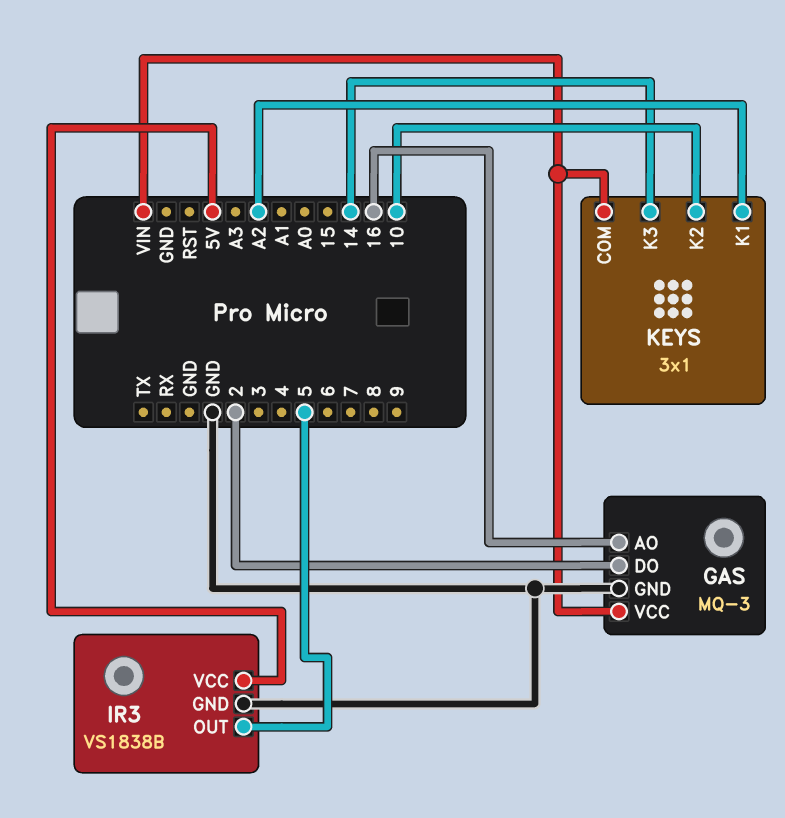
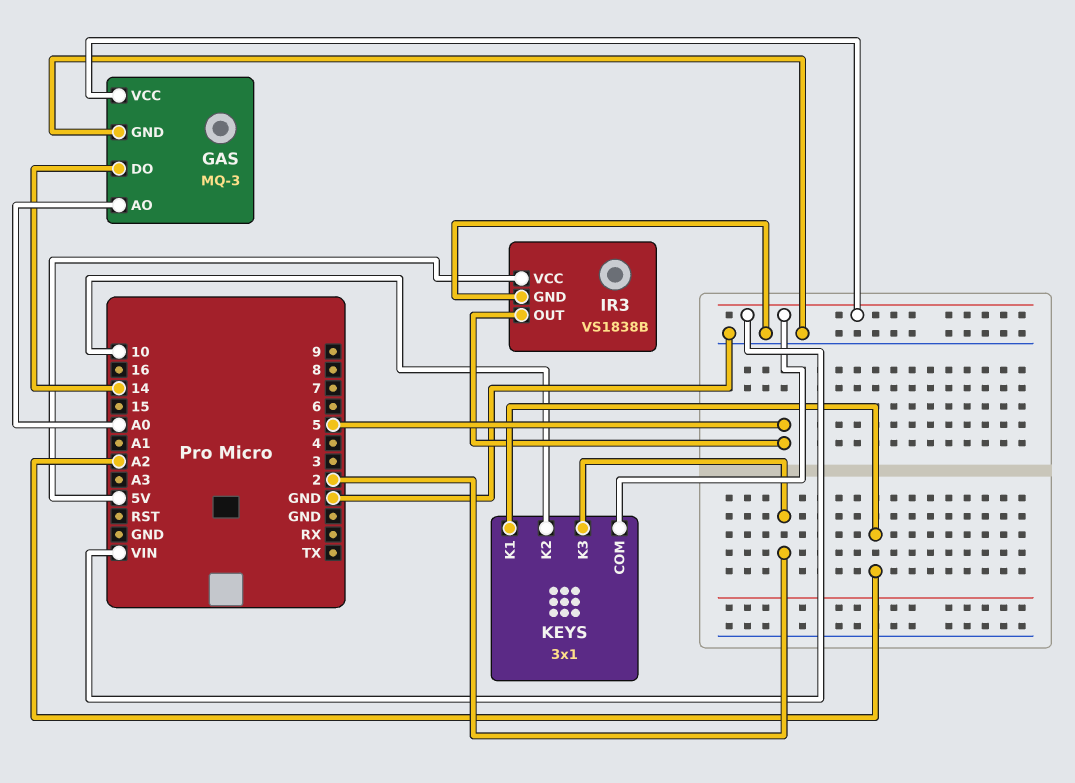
GAS pin AO: 16 -> A0
GAS pin DO: 2 -> 14
KEYS pin K3: 14 -> 2

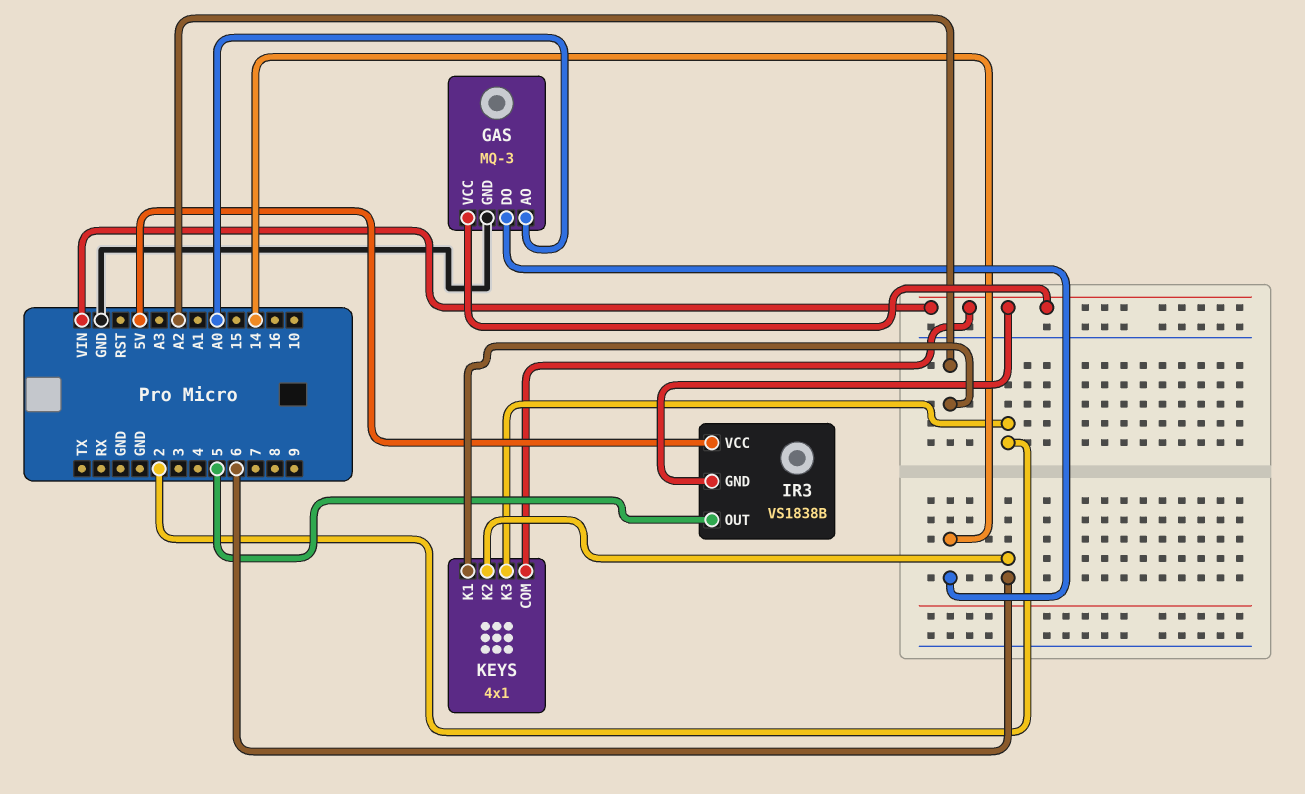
IR3 pin GND: GND -> VIN
KEYS: 3x1 -> 4x1
KEYS pin K2: 10 -> 6

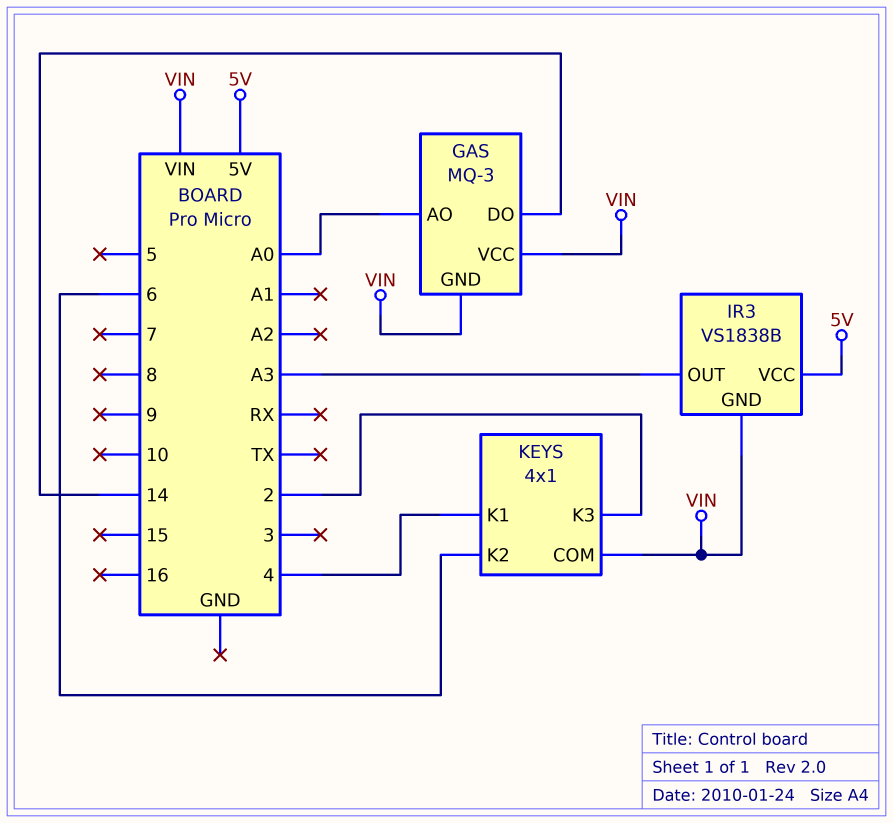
GAS pin GND: GND -> VIN
IR3 pin OUT: 5 -> A3
KEYS pin K1: A2 -> 4

